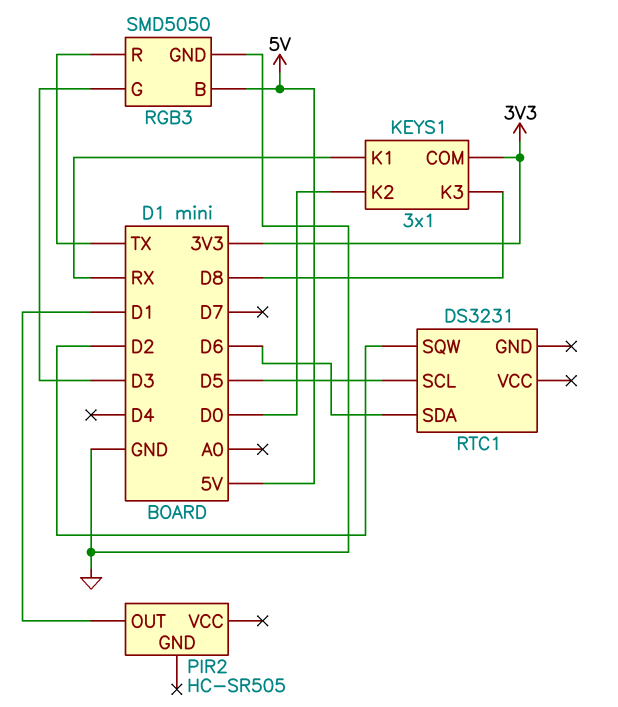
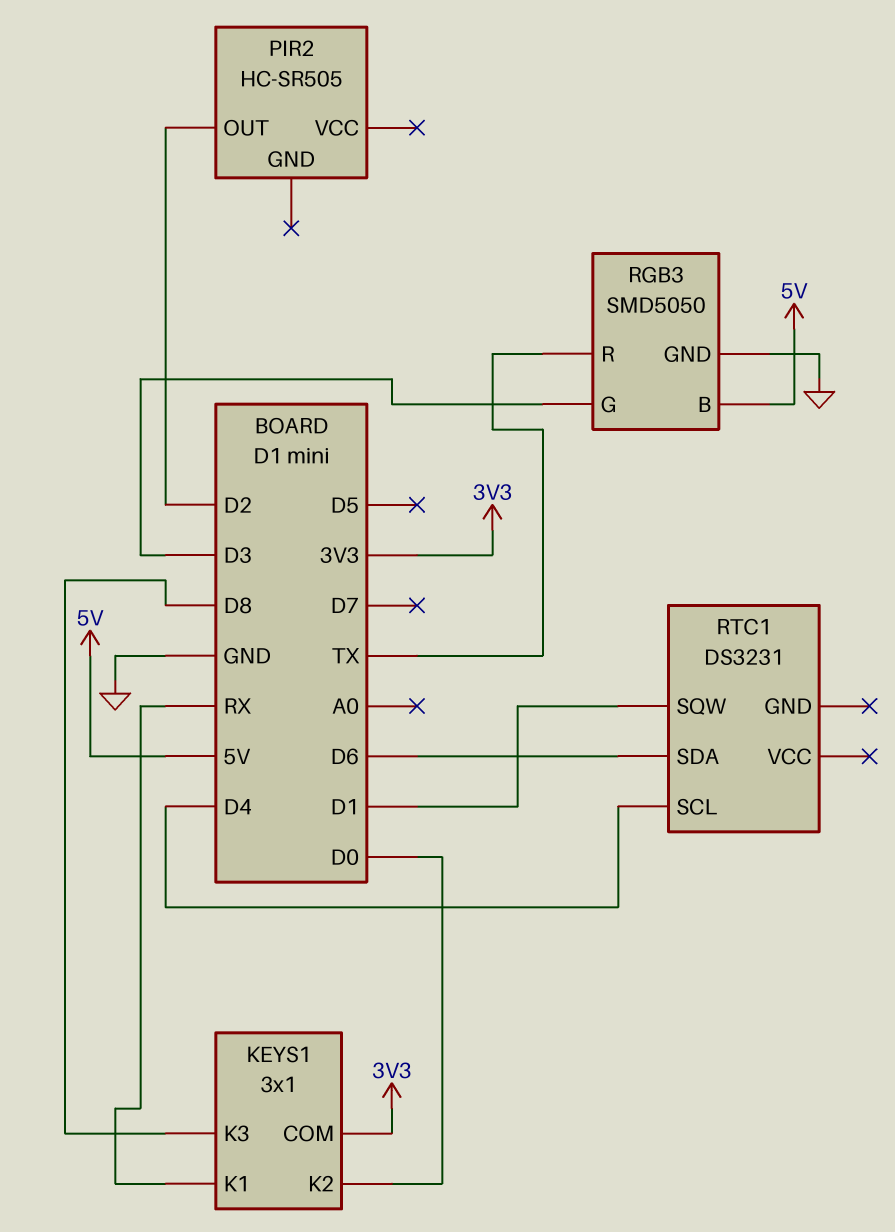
PIR2 pin OUT: D1 -> D2
RTC1 pin SCL: D5 -> D4
RTC1 pin SQW: D2 -> D1

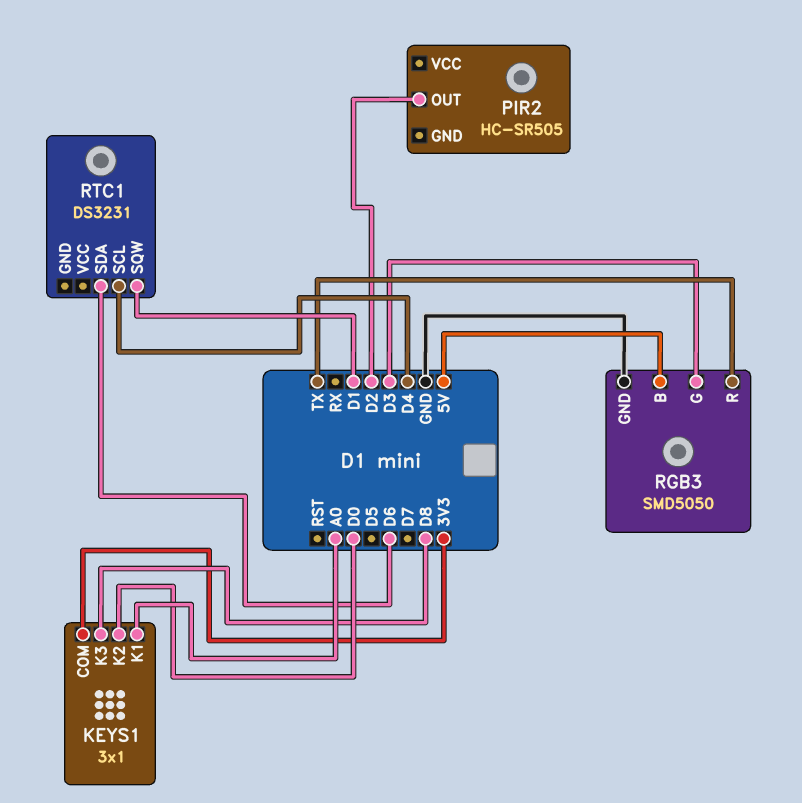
KEYS1 pin K1: RX -> A0

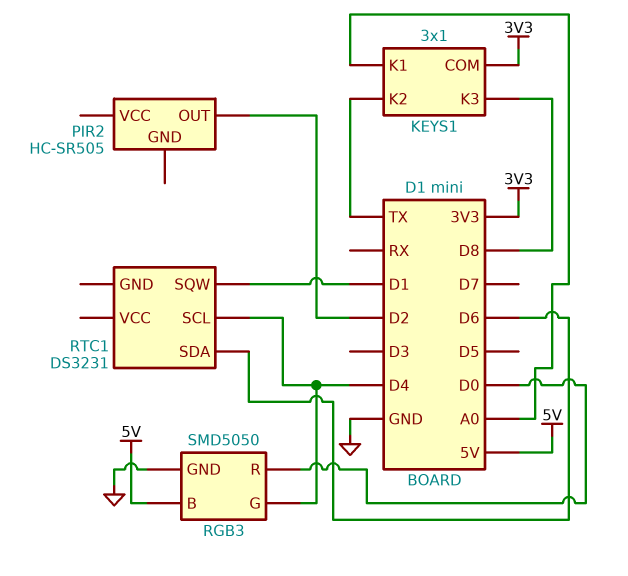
KEYS1 pin K2: D0 -> TX
RGB3 pin G: D3 -> D4
RGB3 pin R: TX -> D0

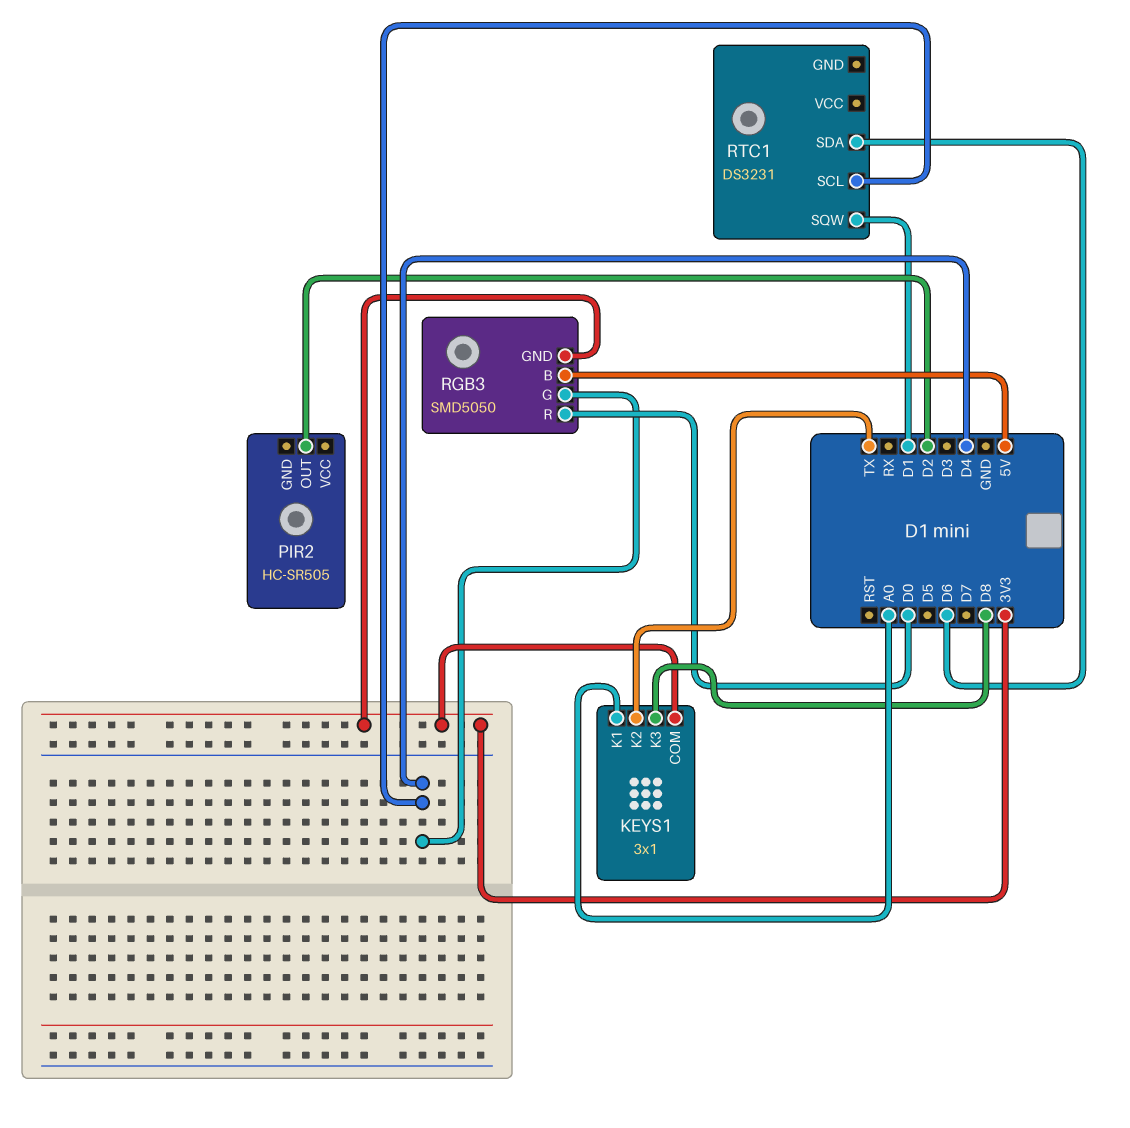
RGB3 pin GND: GND -> 3V3

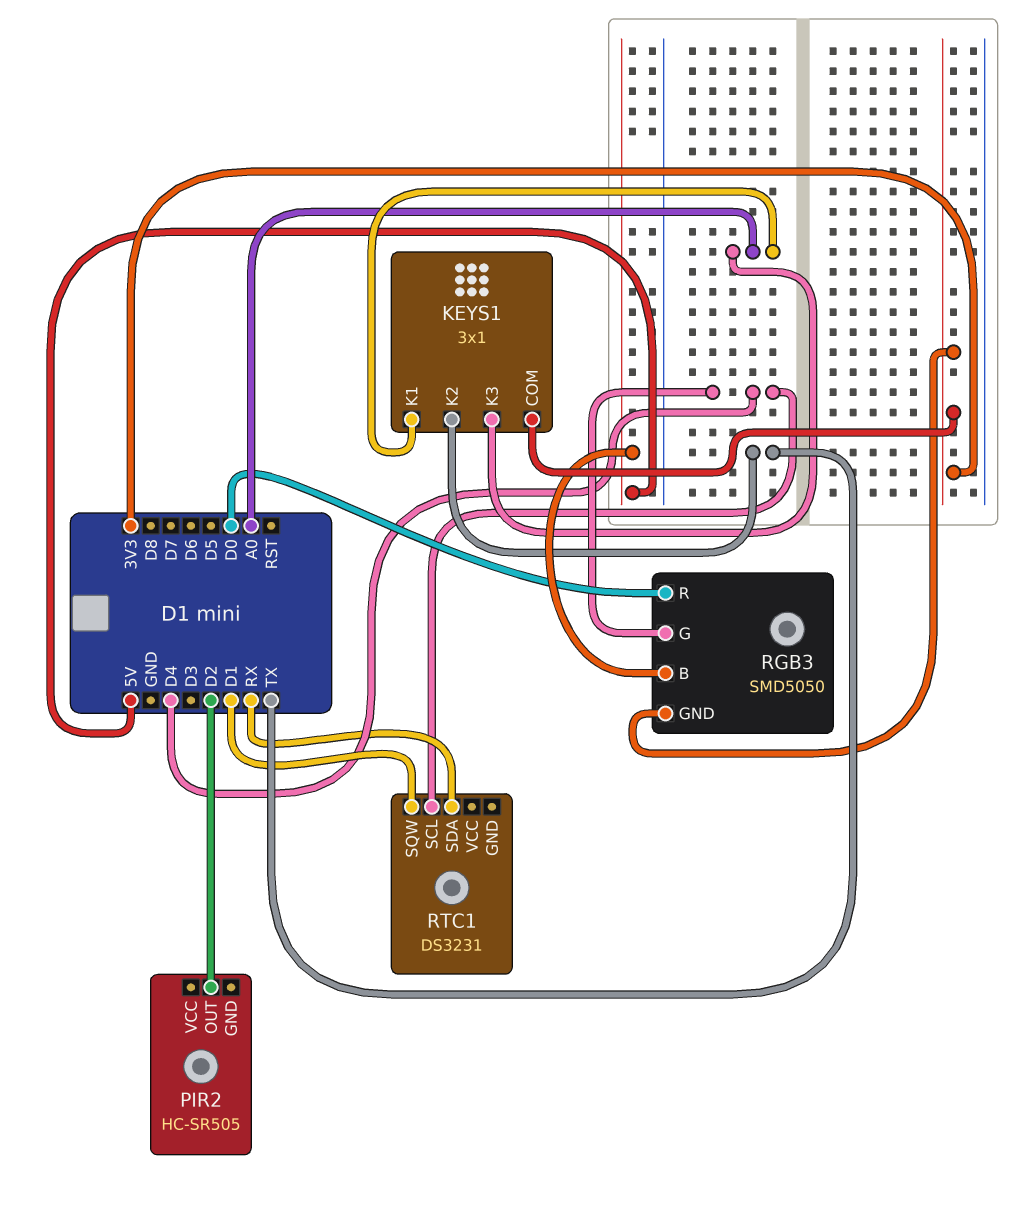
KEYS1 pin K3: D8 -> A0
RTC1 pin SDA: D6 -> RX

